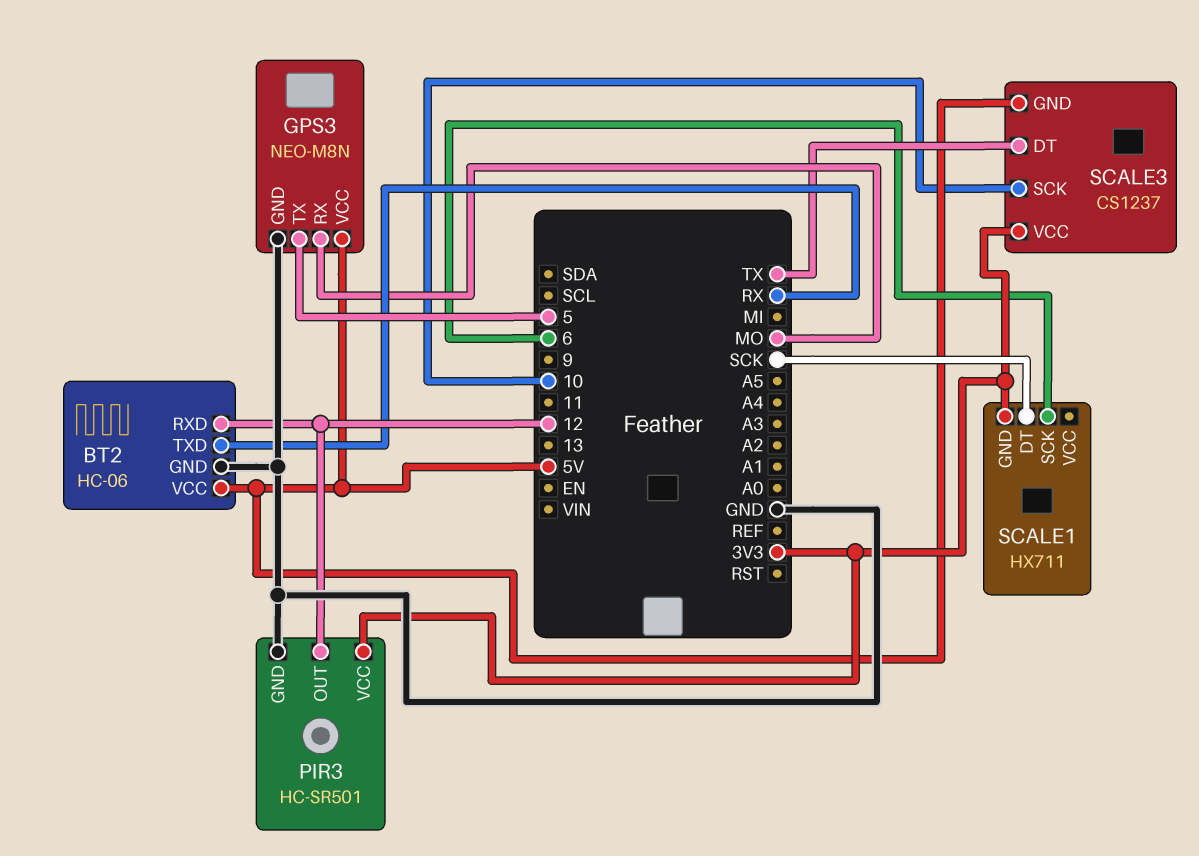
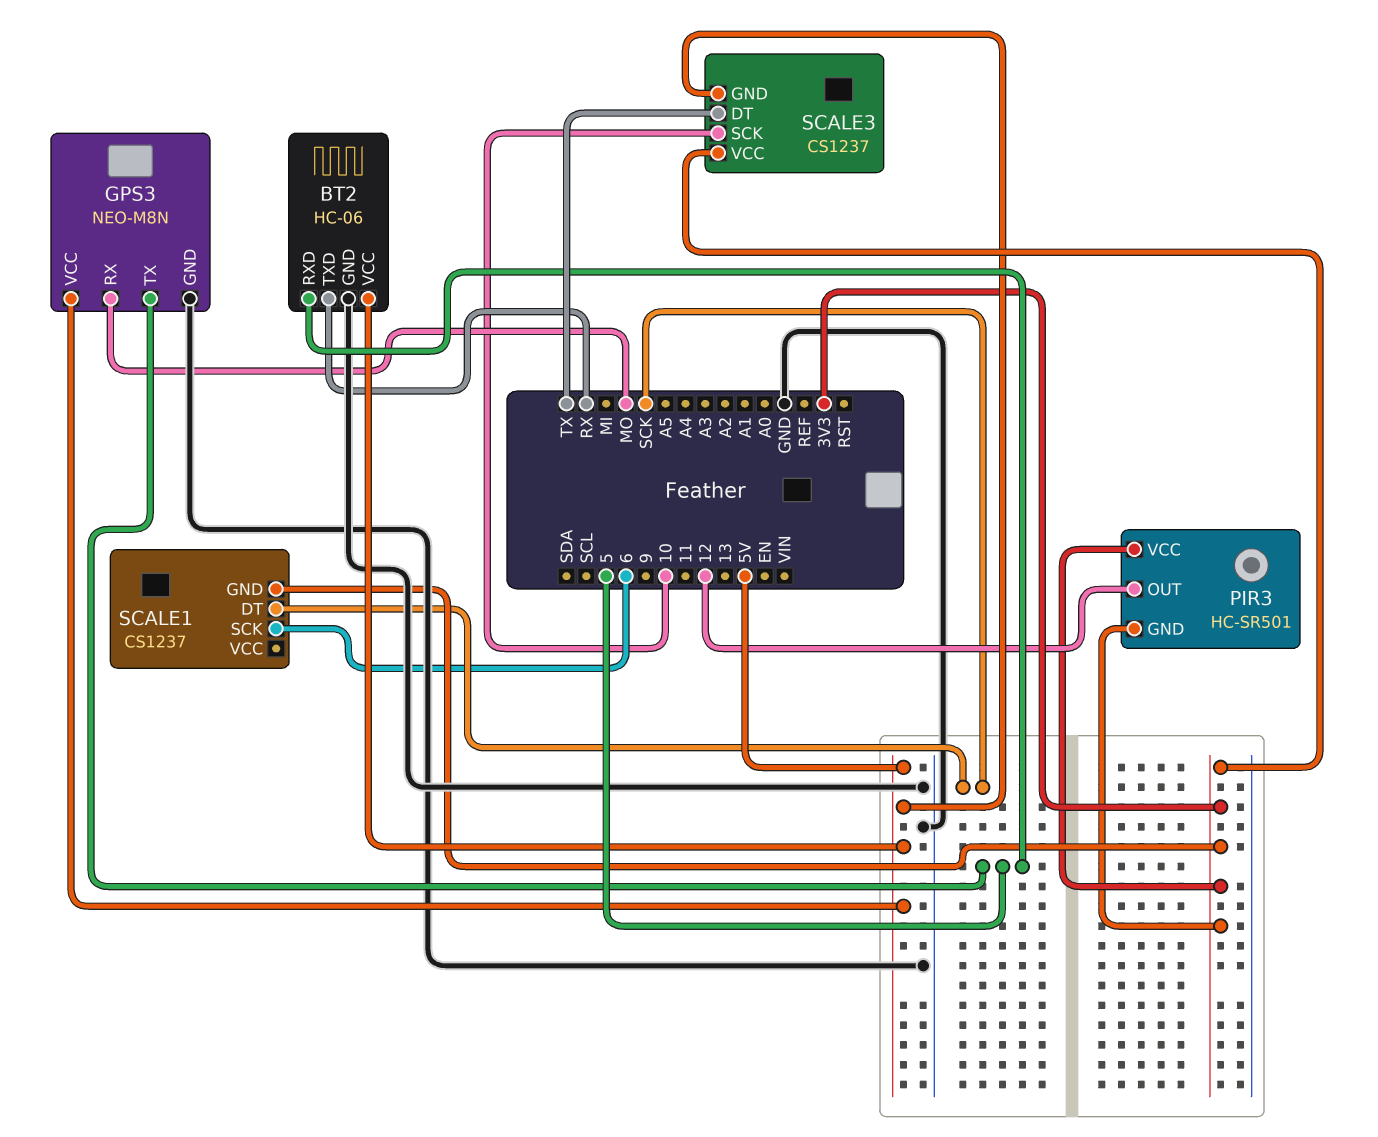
BT2 pin RXD: 12 -> 5
PIR3 pin GND: GND -> 3V3
SCALE1: HX711 -> CS1237

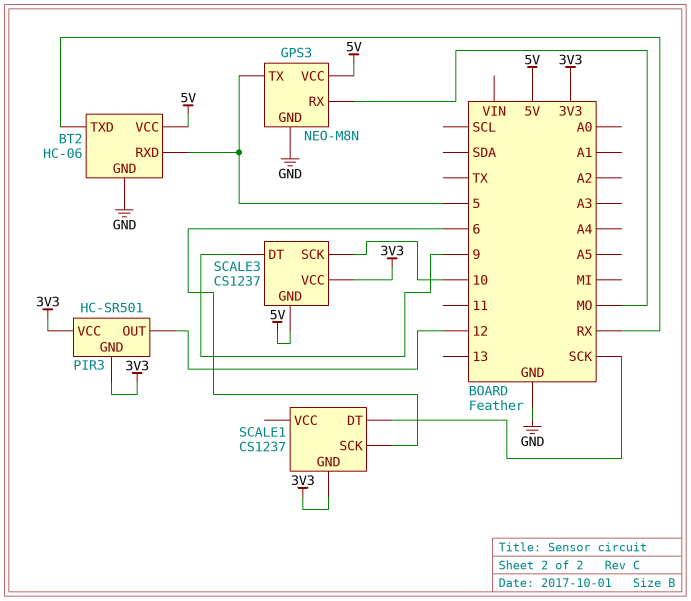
SCALE3 pin DT: TX -> 9

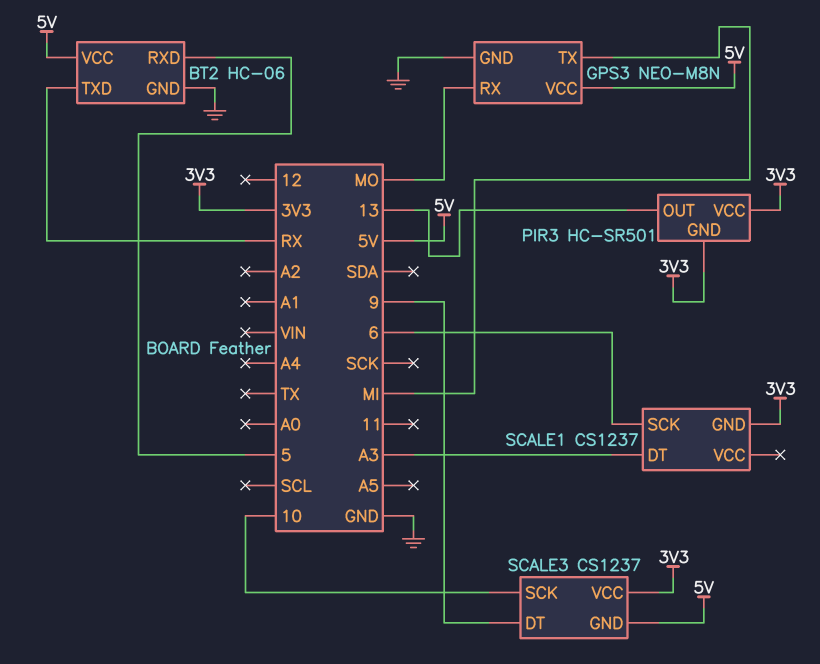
GPS3 pin TX: 5 -> MI
PIR3 pin OUT: 12 -> 13
SCALE1 pin DT: SCK -> A3

